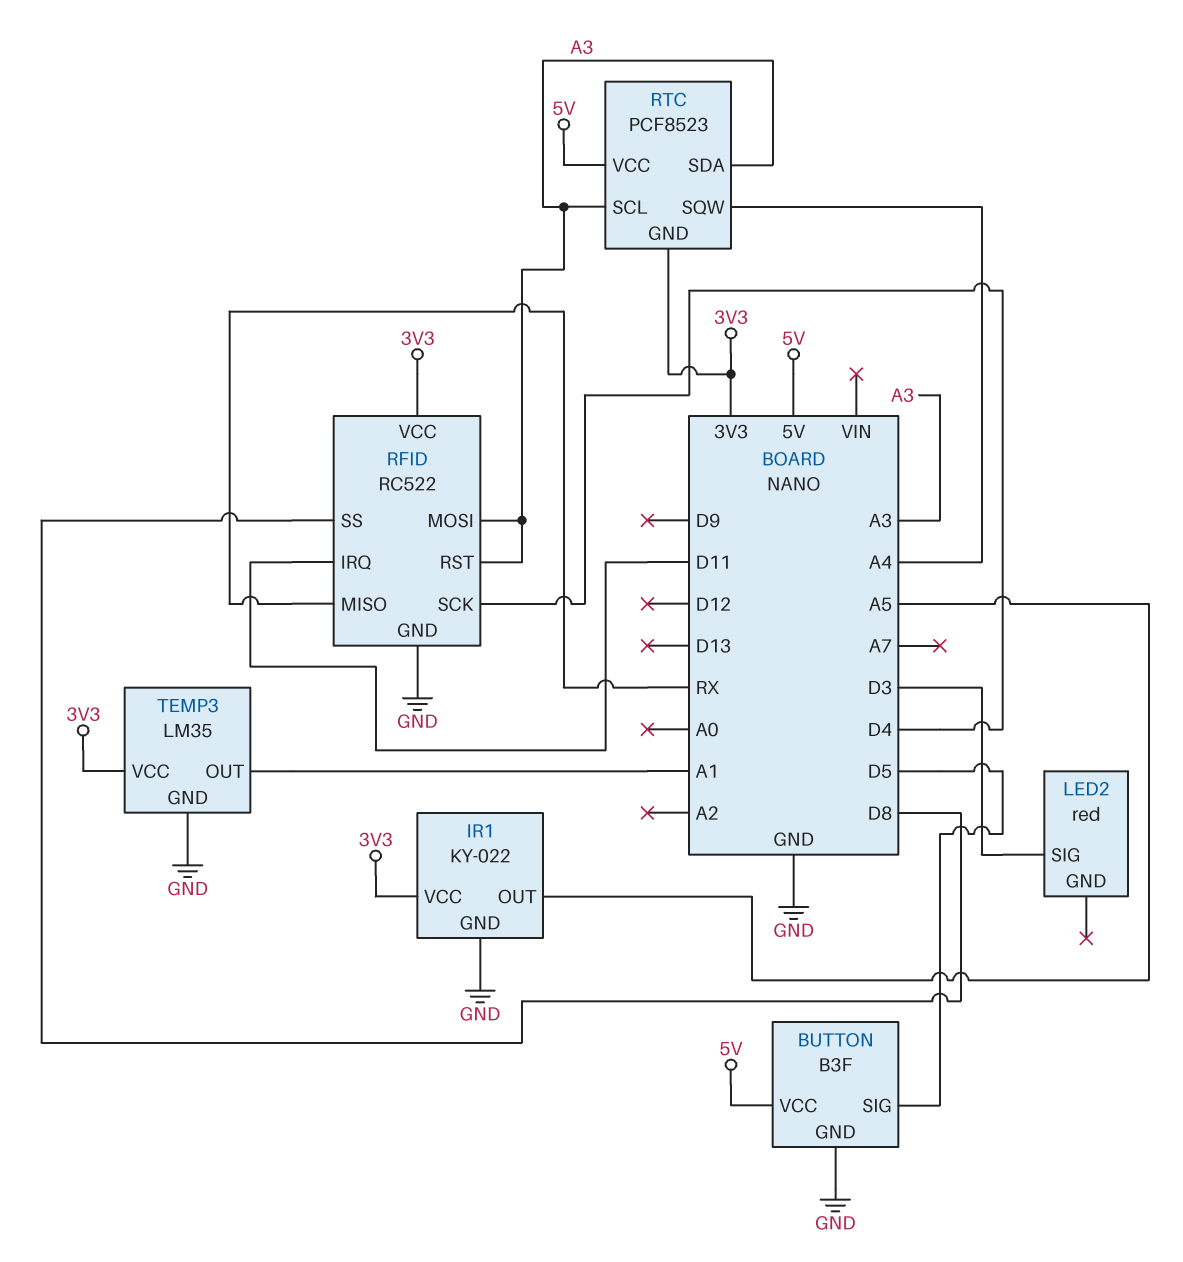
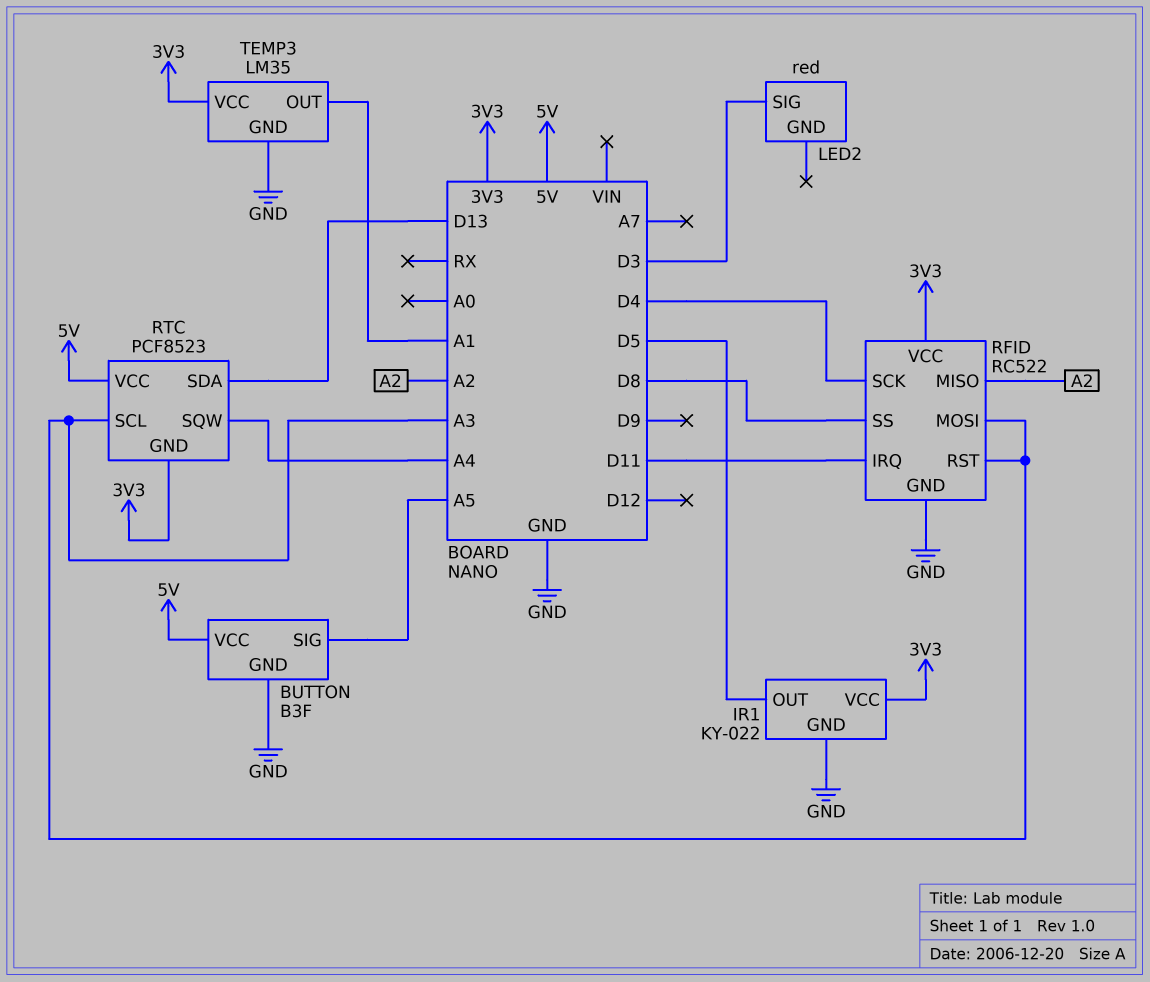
BUTTON pin SIG: D5 -> A5
IR1 pin OUT: A5 -> D5
RFID pin MISO: RX -> A2
RTC pin SDA: A3 -> D13

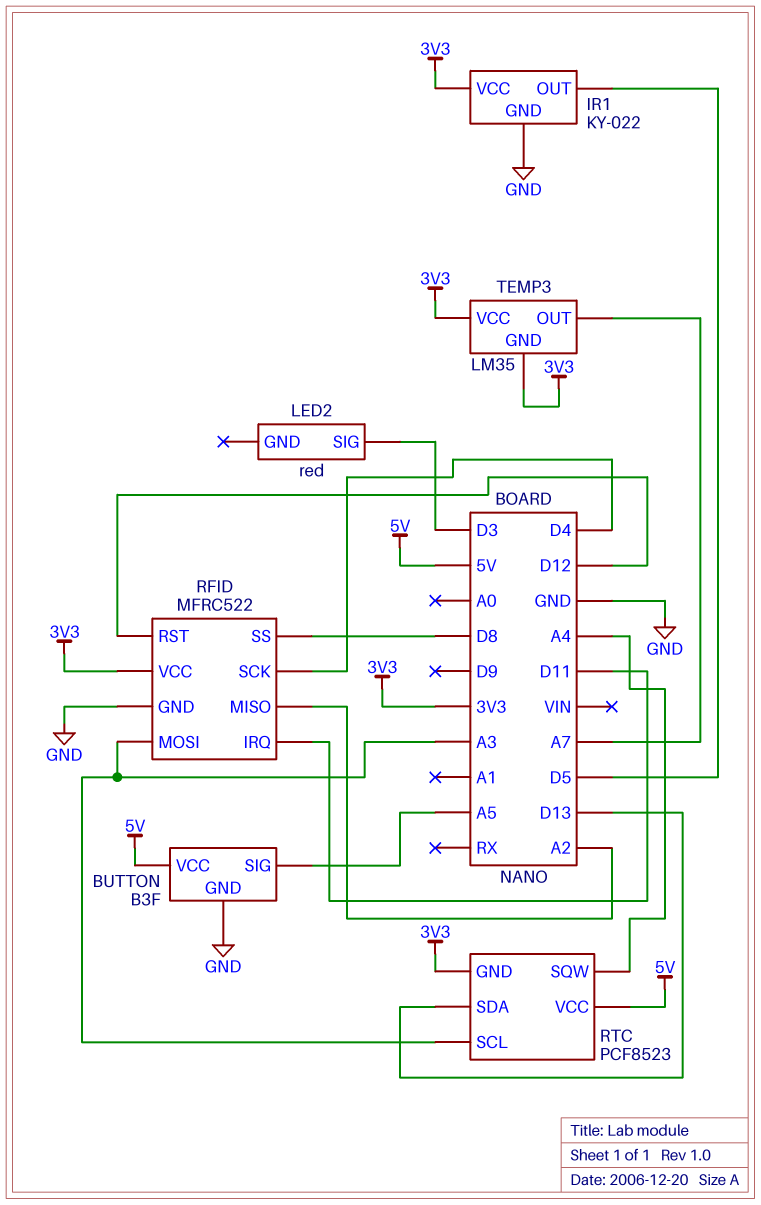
RFID: RC522 -> MFRC522
RFID pin RST: A3 -> D12
TEMP3 pin GND: GND -> 3V3
TEMP3 pin OUT: A1 -> A7

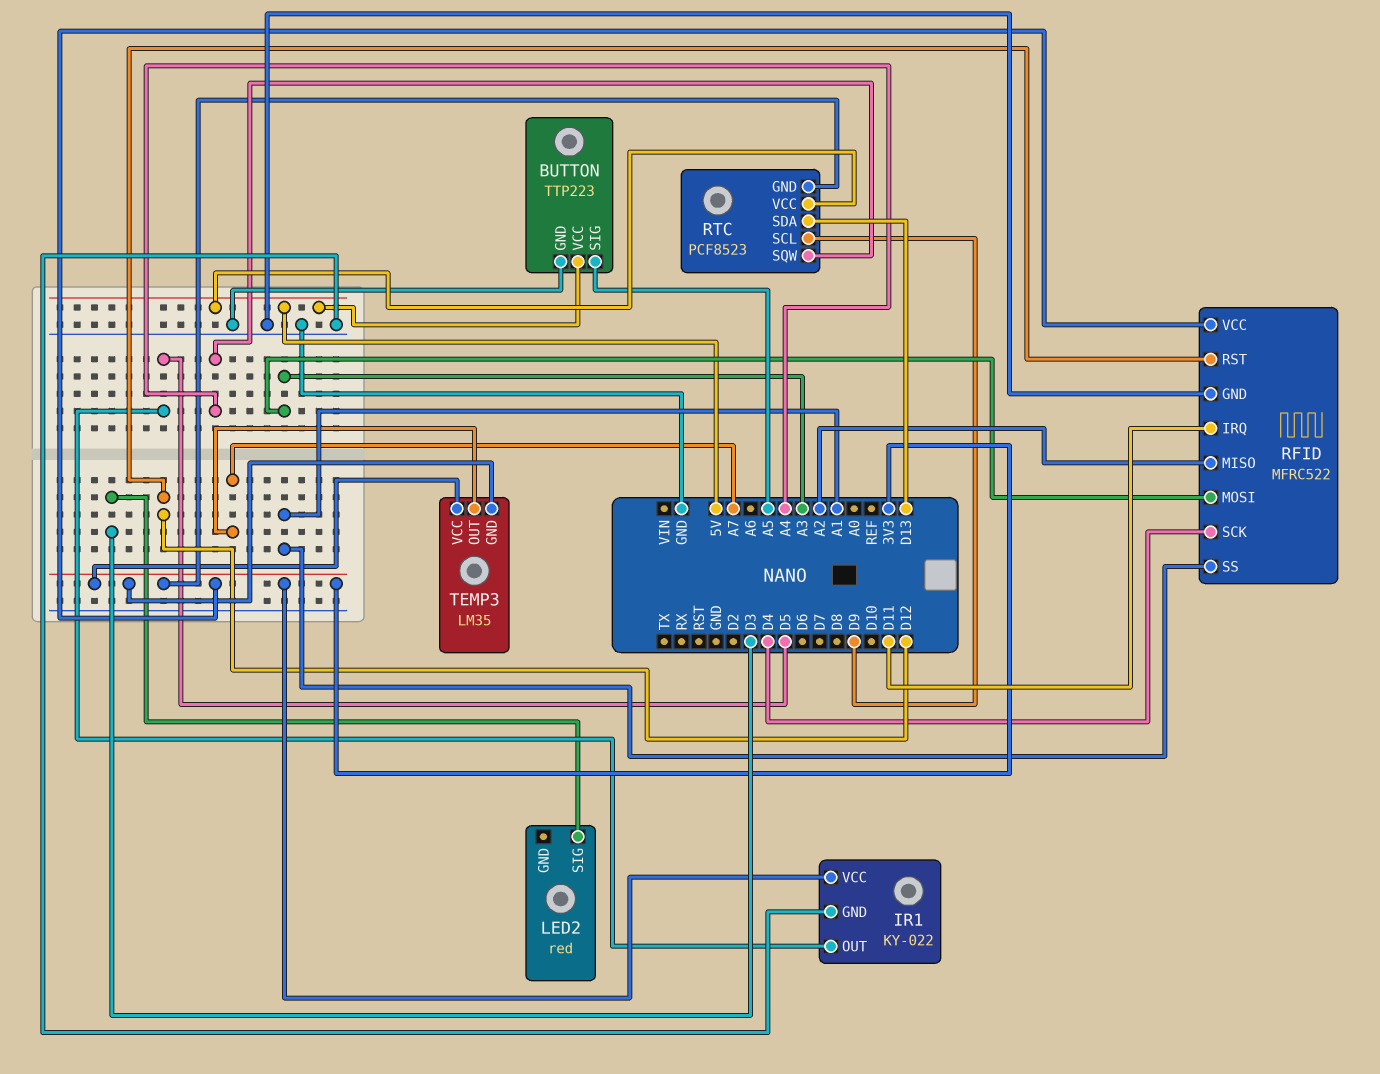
BUTTON: B3F -> TTP223
RFID pin SS: D8 -> A1
RTC pin SCL: A3 -> D9

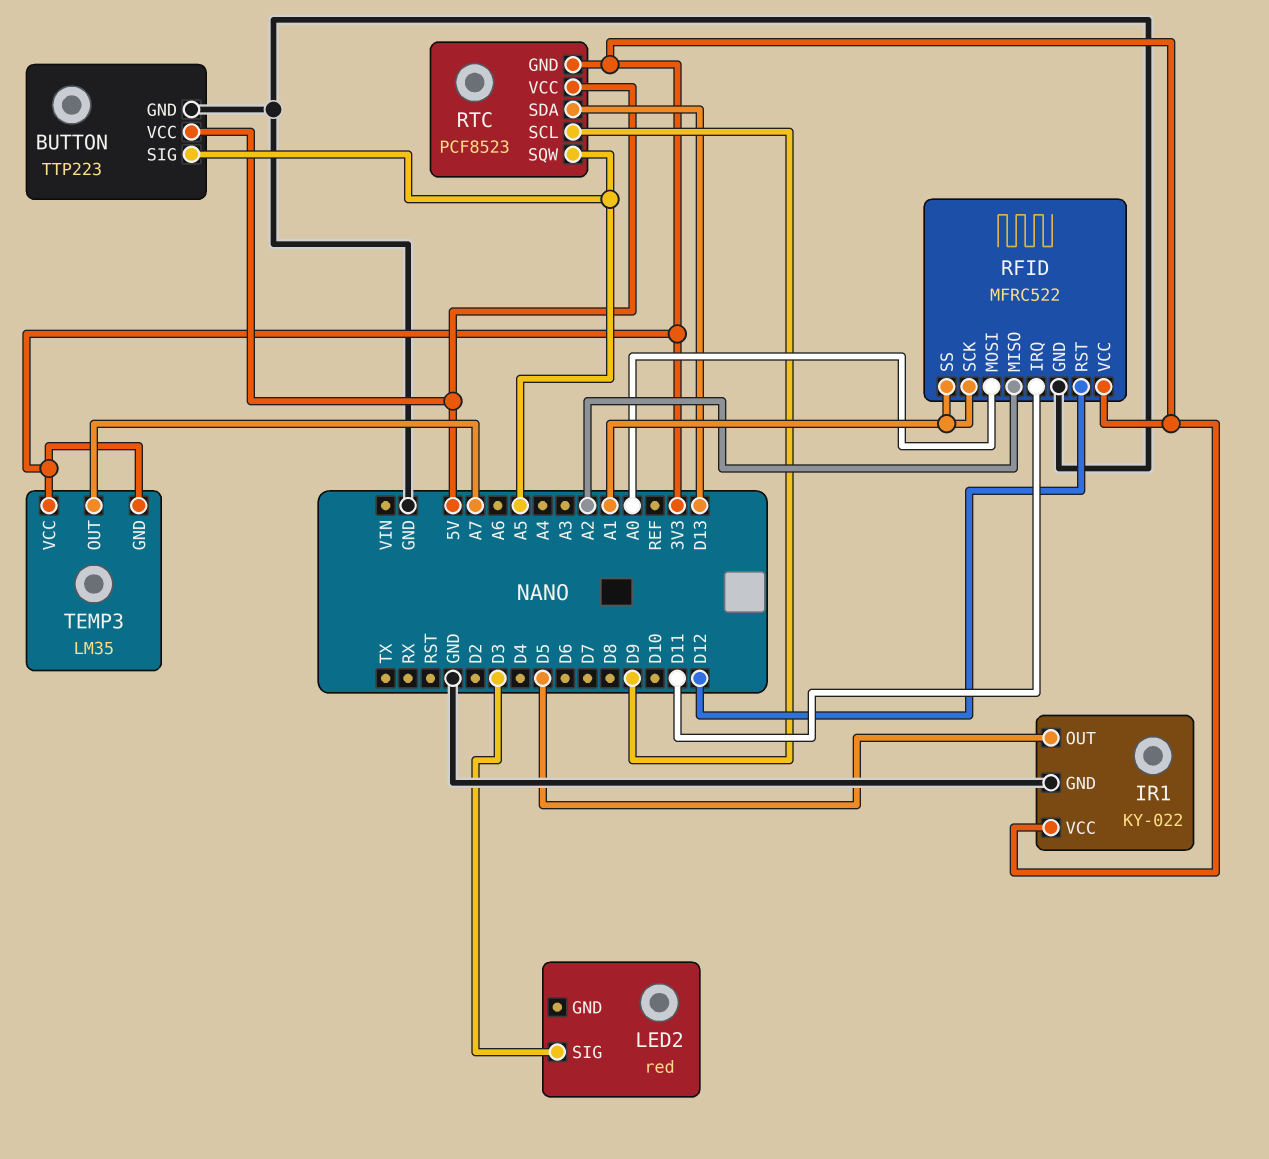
RFID pin MOSI: A3 -> A0
RFID pin SCK: D4 -> A1
RTC pin SQW: A4 -> A5

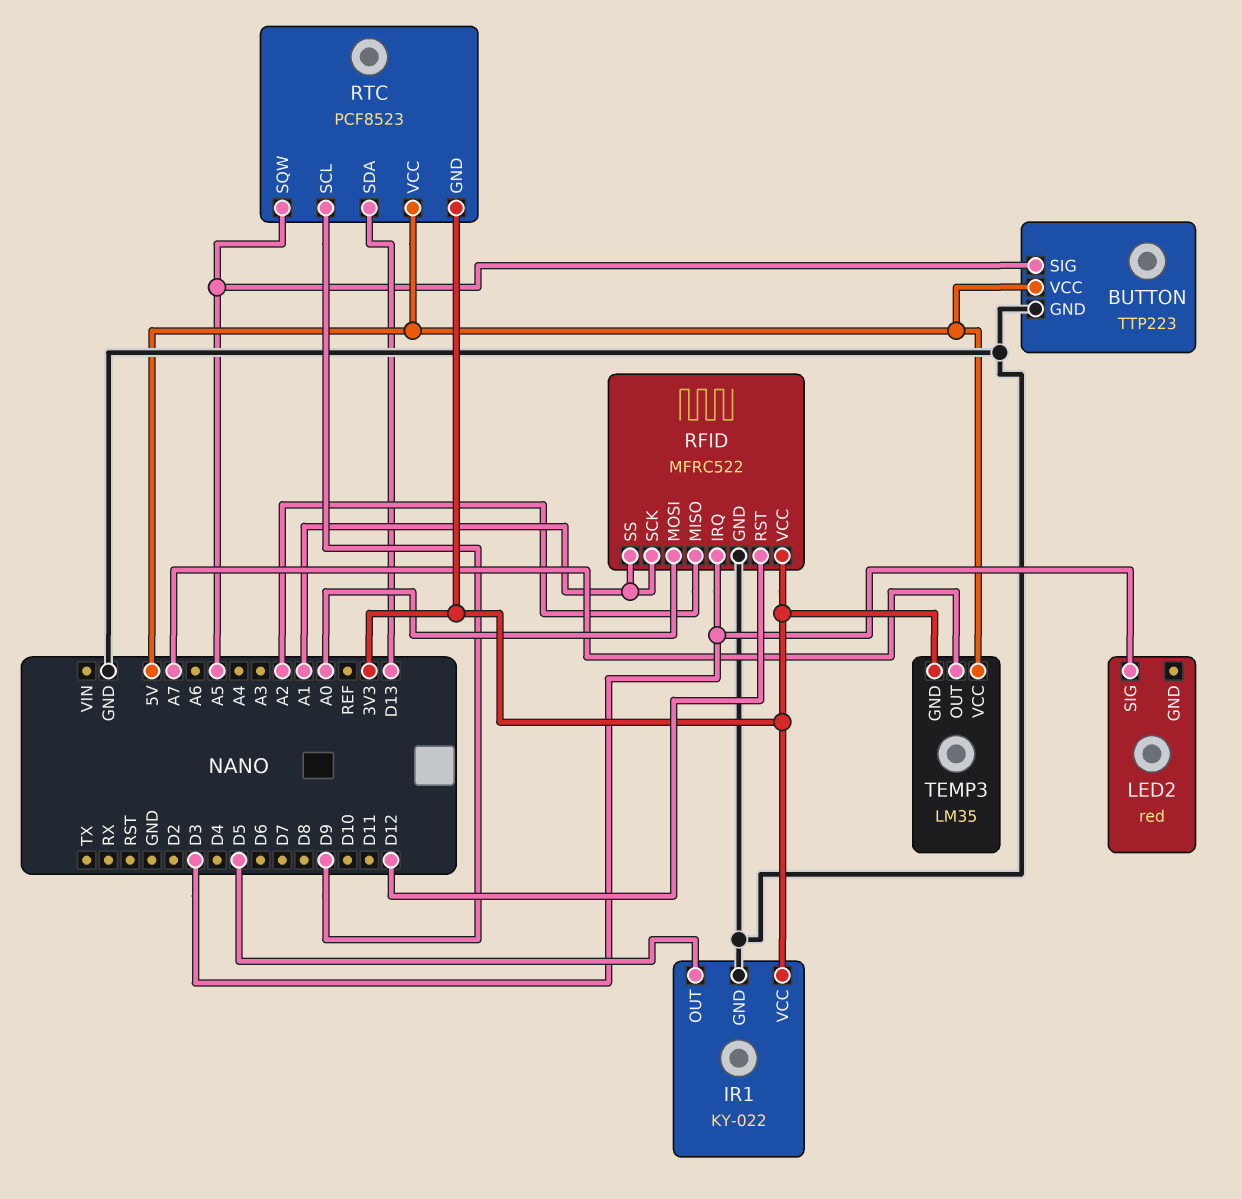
RFID pin IRQ: D11 -> D3
TEMP3 pin VCC: 3V3 -> 5V

